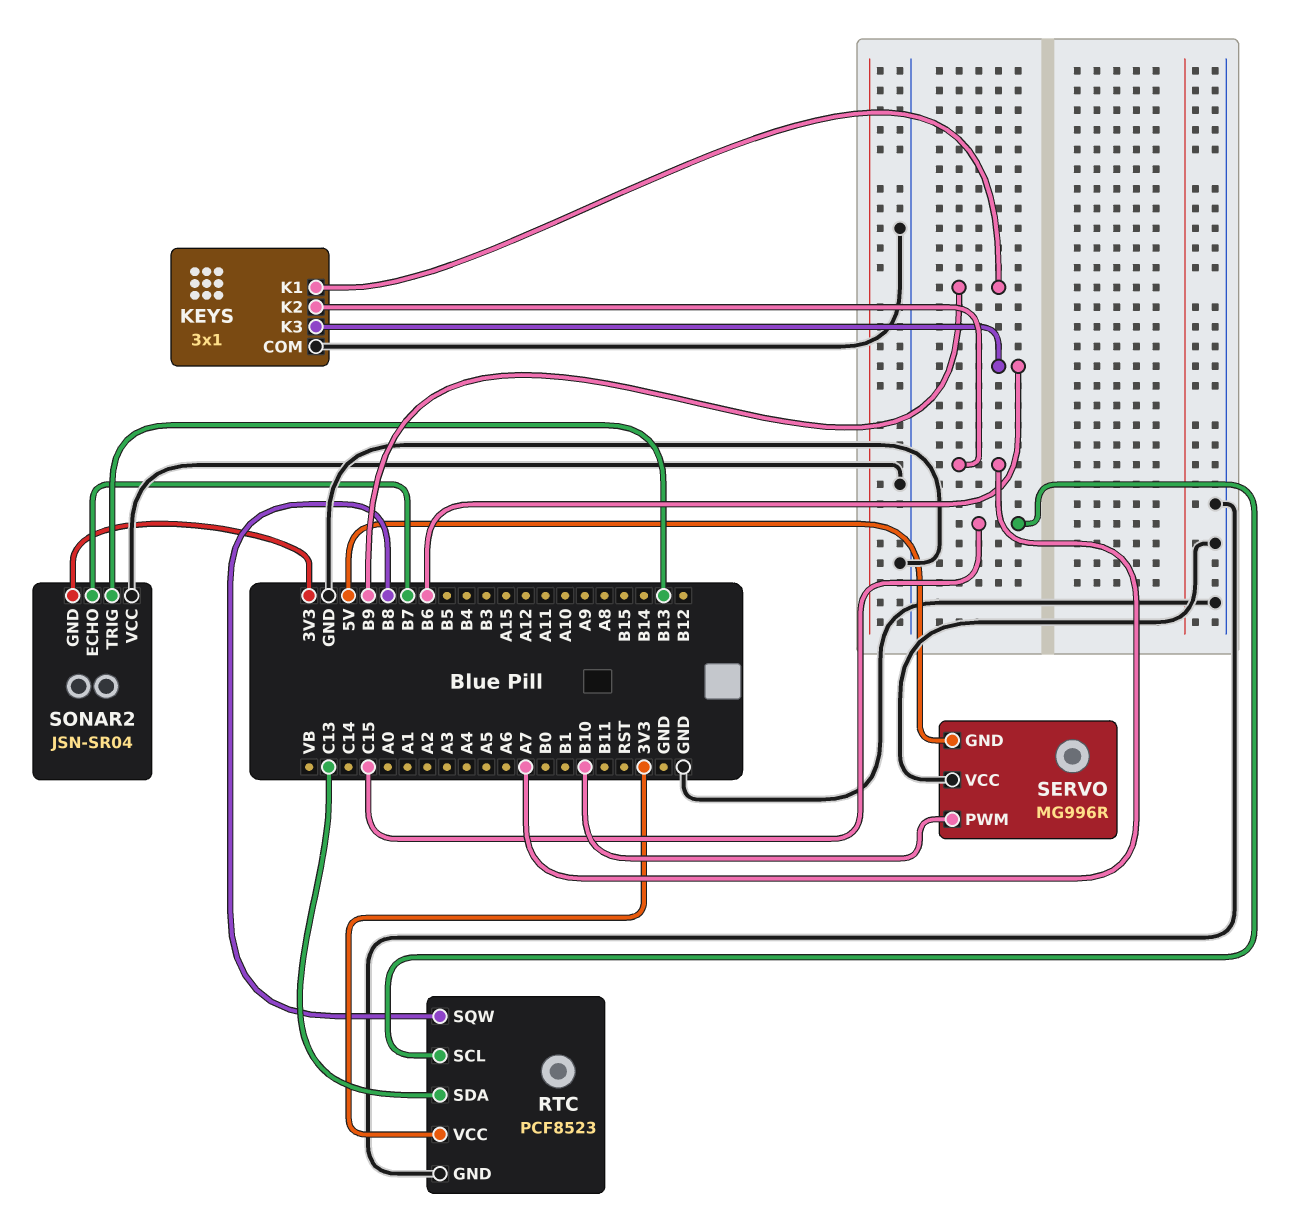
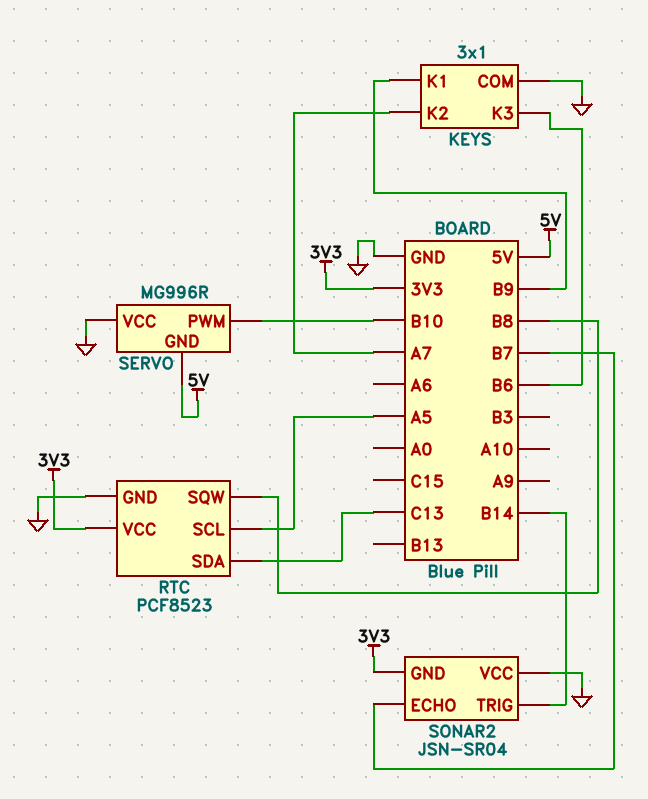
RTC pin SCL: C15 -> A5
SONAR2 pin TRIG: B13 -> B14

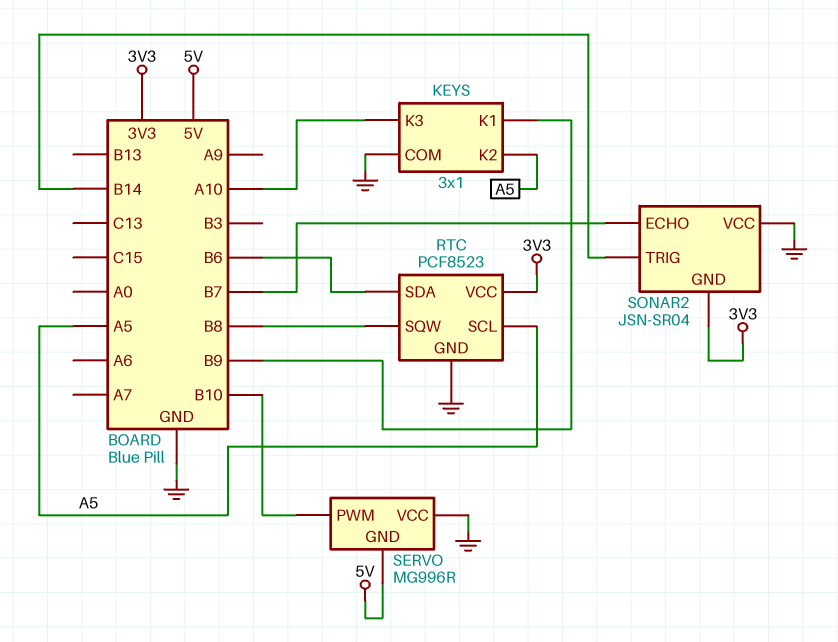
KEYS pin K2: A7 -> A5
KEYS pin K3: B6 -> A10
RTC pin SDA: C13 -> B6

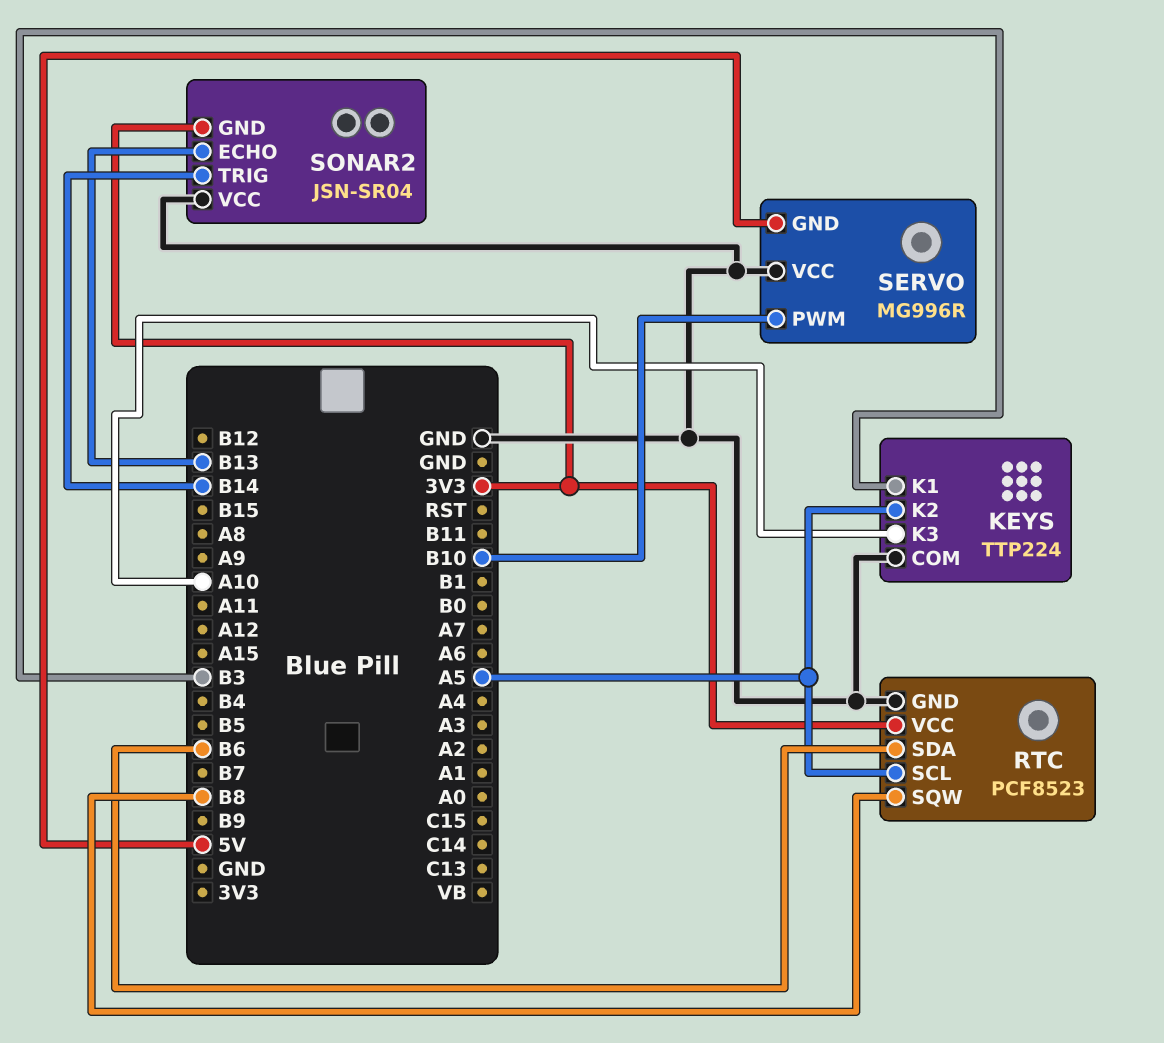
KEYS: 3x1 -> TTP224
KEYS pin K1: B9 -> B3
SONAR2 pin ECHO: B7 -> B13

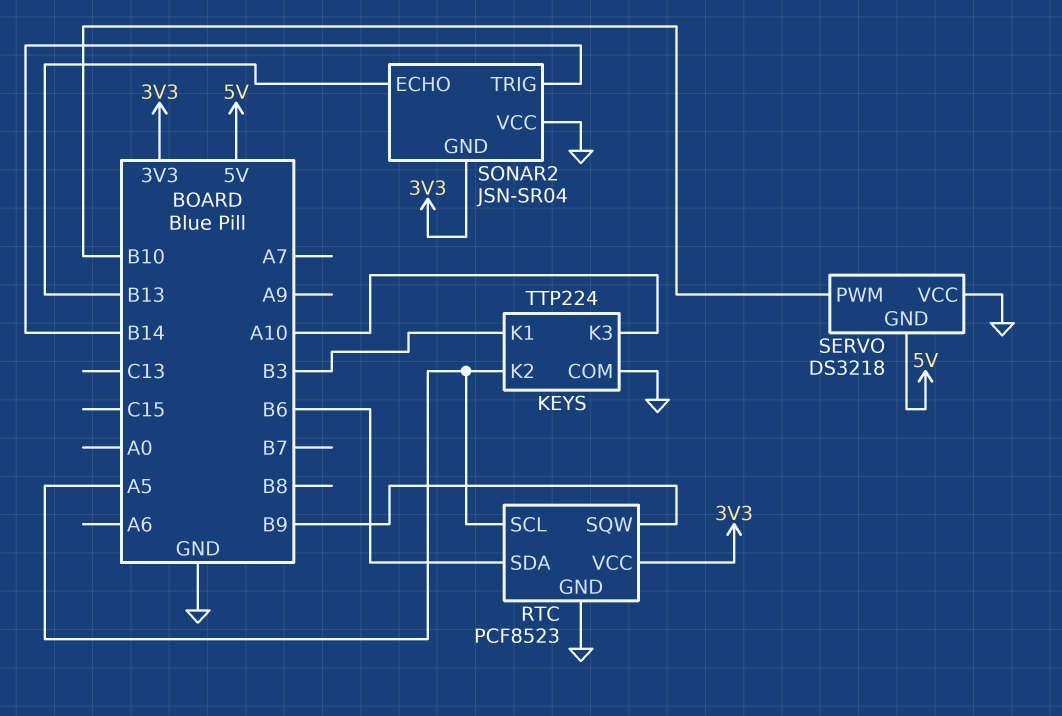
RTC pin SQW: B8 -> B9
SERVO: MG996R -> DS3218

